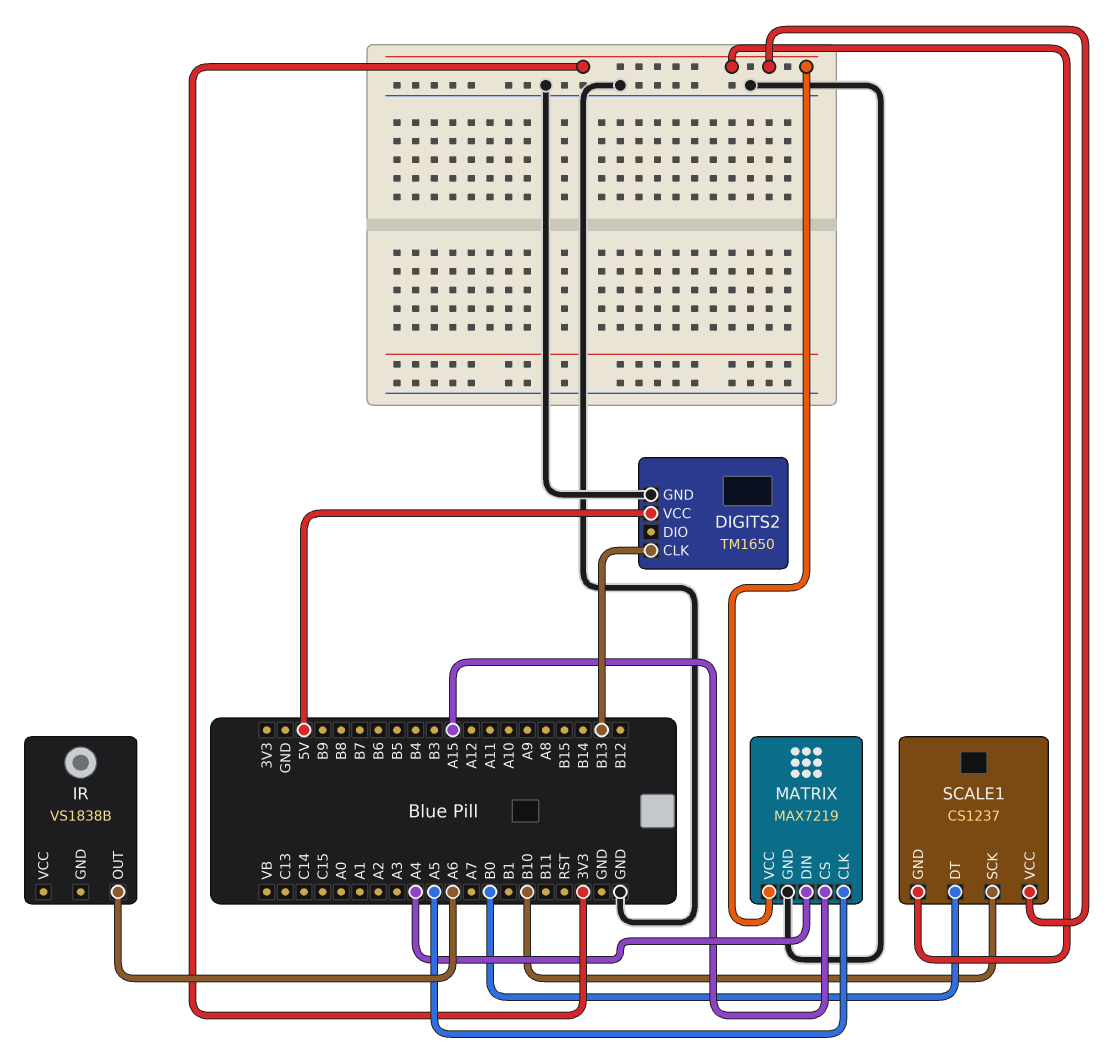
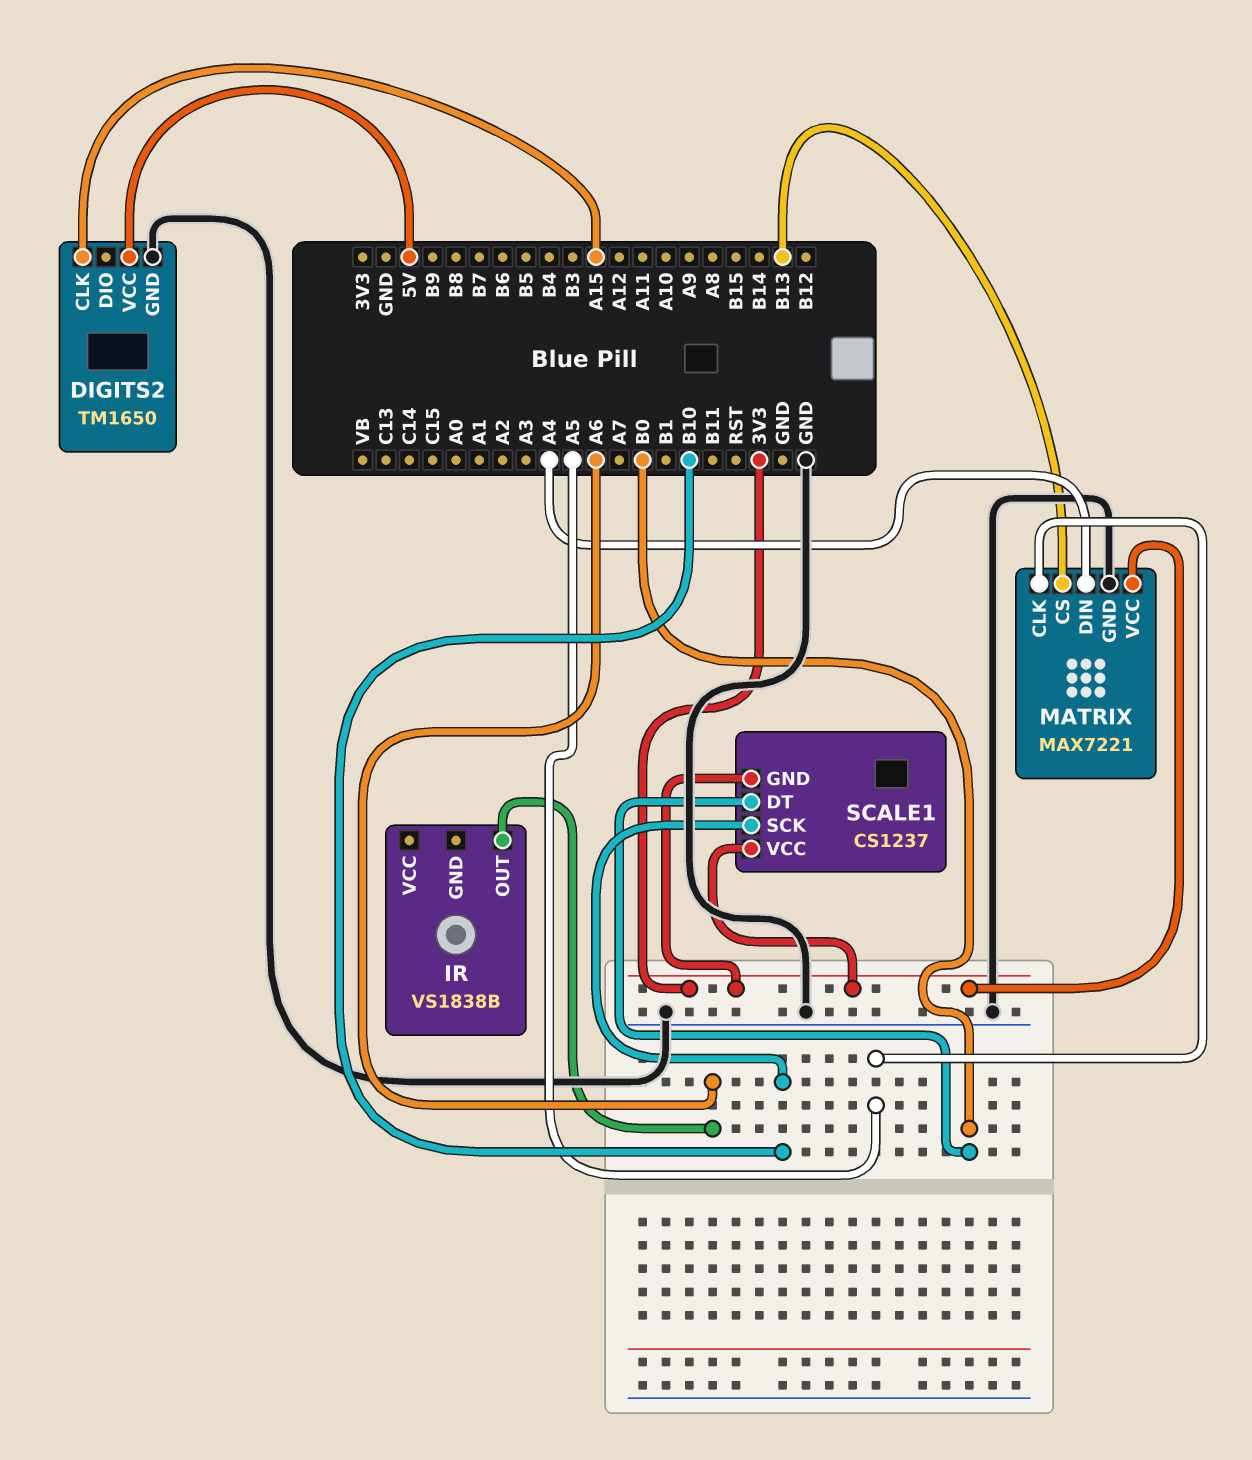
DIGITS2 pin CLK: B13 -> A15
MATRIX: MAX7219 -> MAX7221
MATRIX pin CS: A15 -> B13

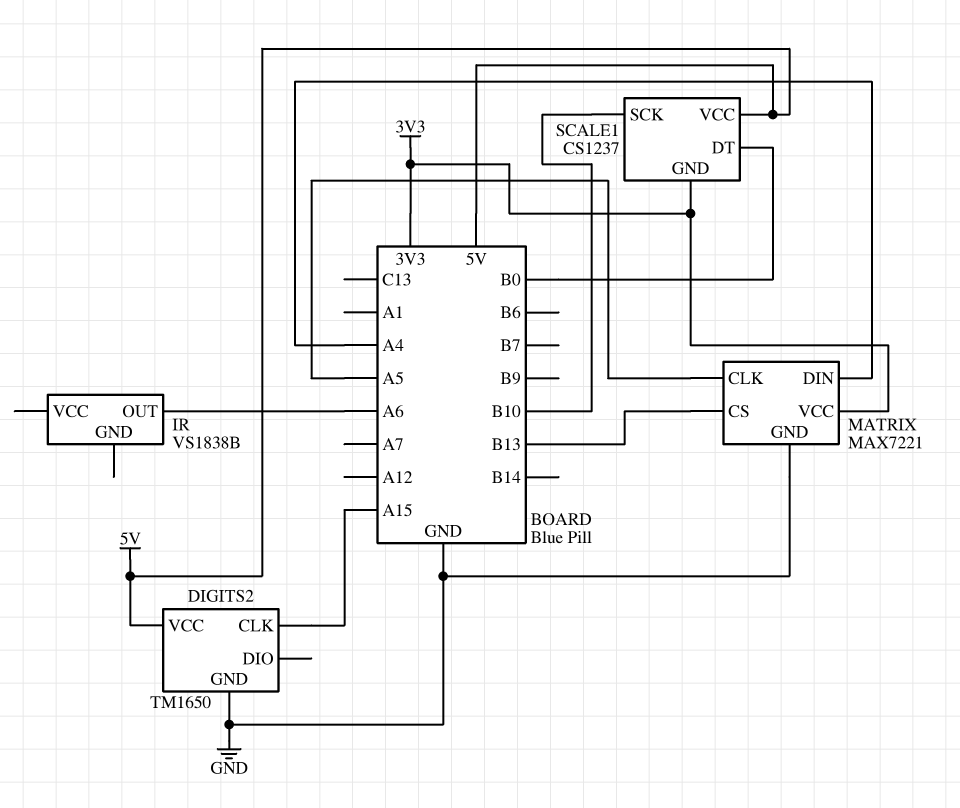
SCALE1 pin VCC: 3V3 -> 5V

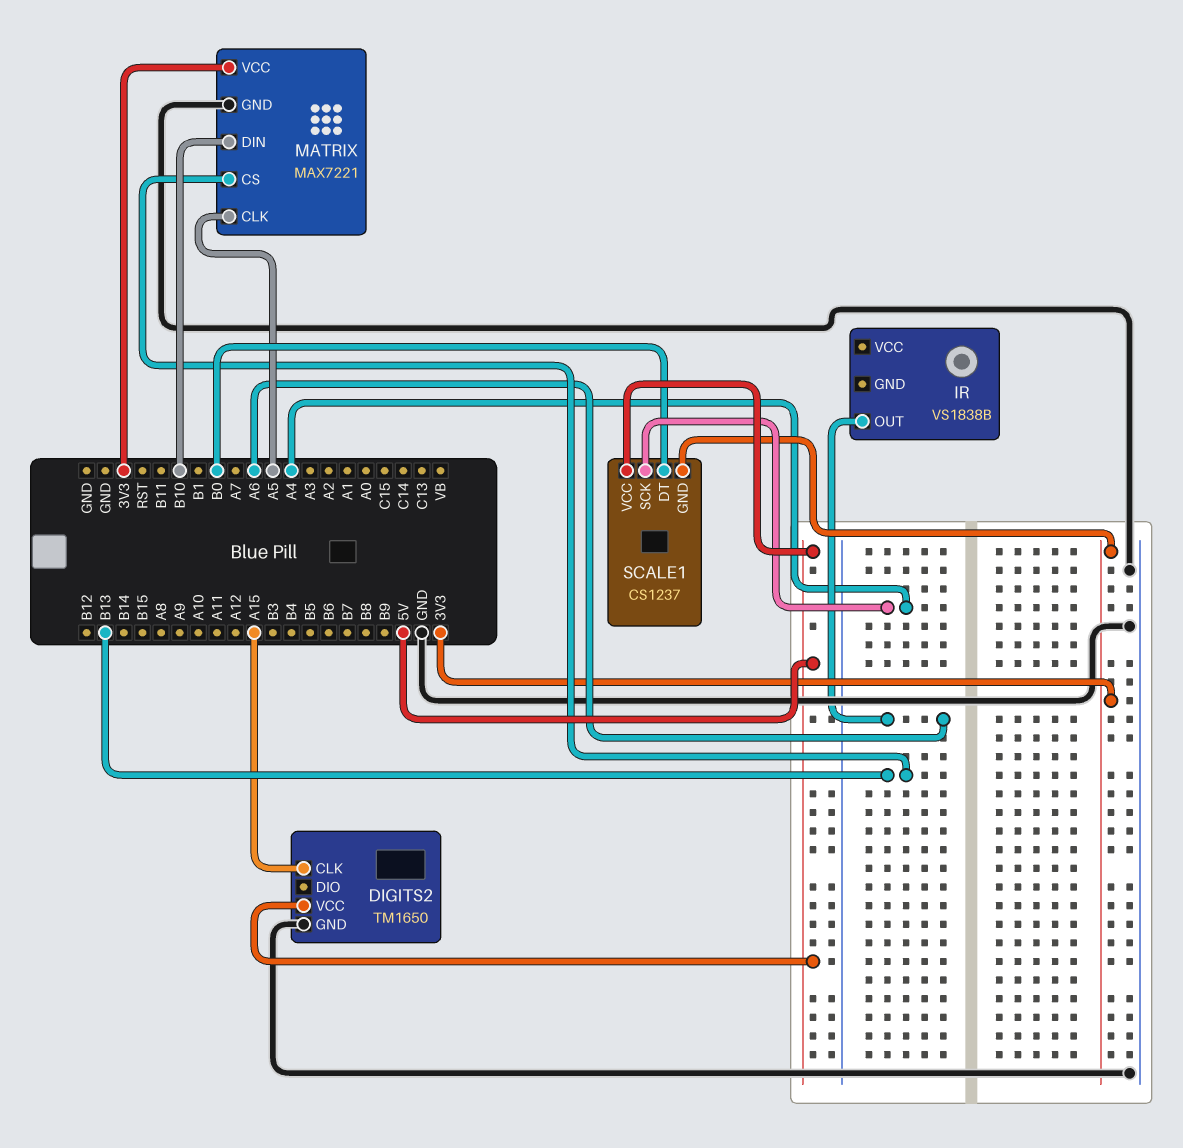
MATRIX pin DIN: A4 -> B10
SCALE1 pin SCK: B10 -> A4

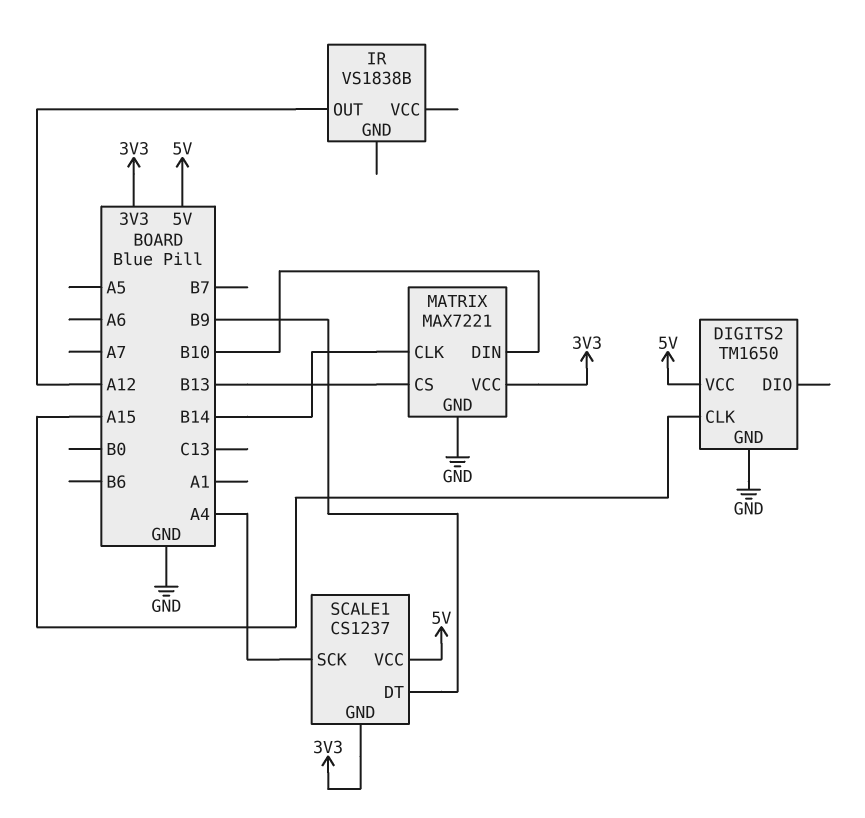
IR pin OUT: A6 -> A12
MATRIX pin CLK: A5 -> B14
SCALE1 pin DT: B0 -> B9

